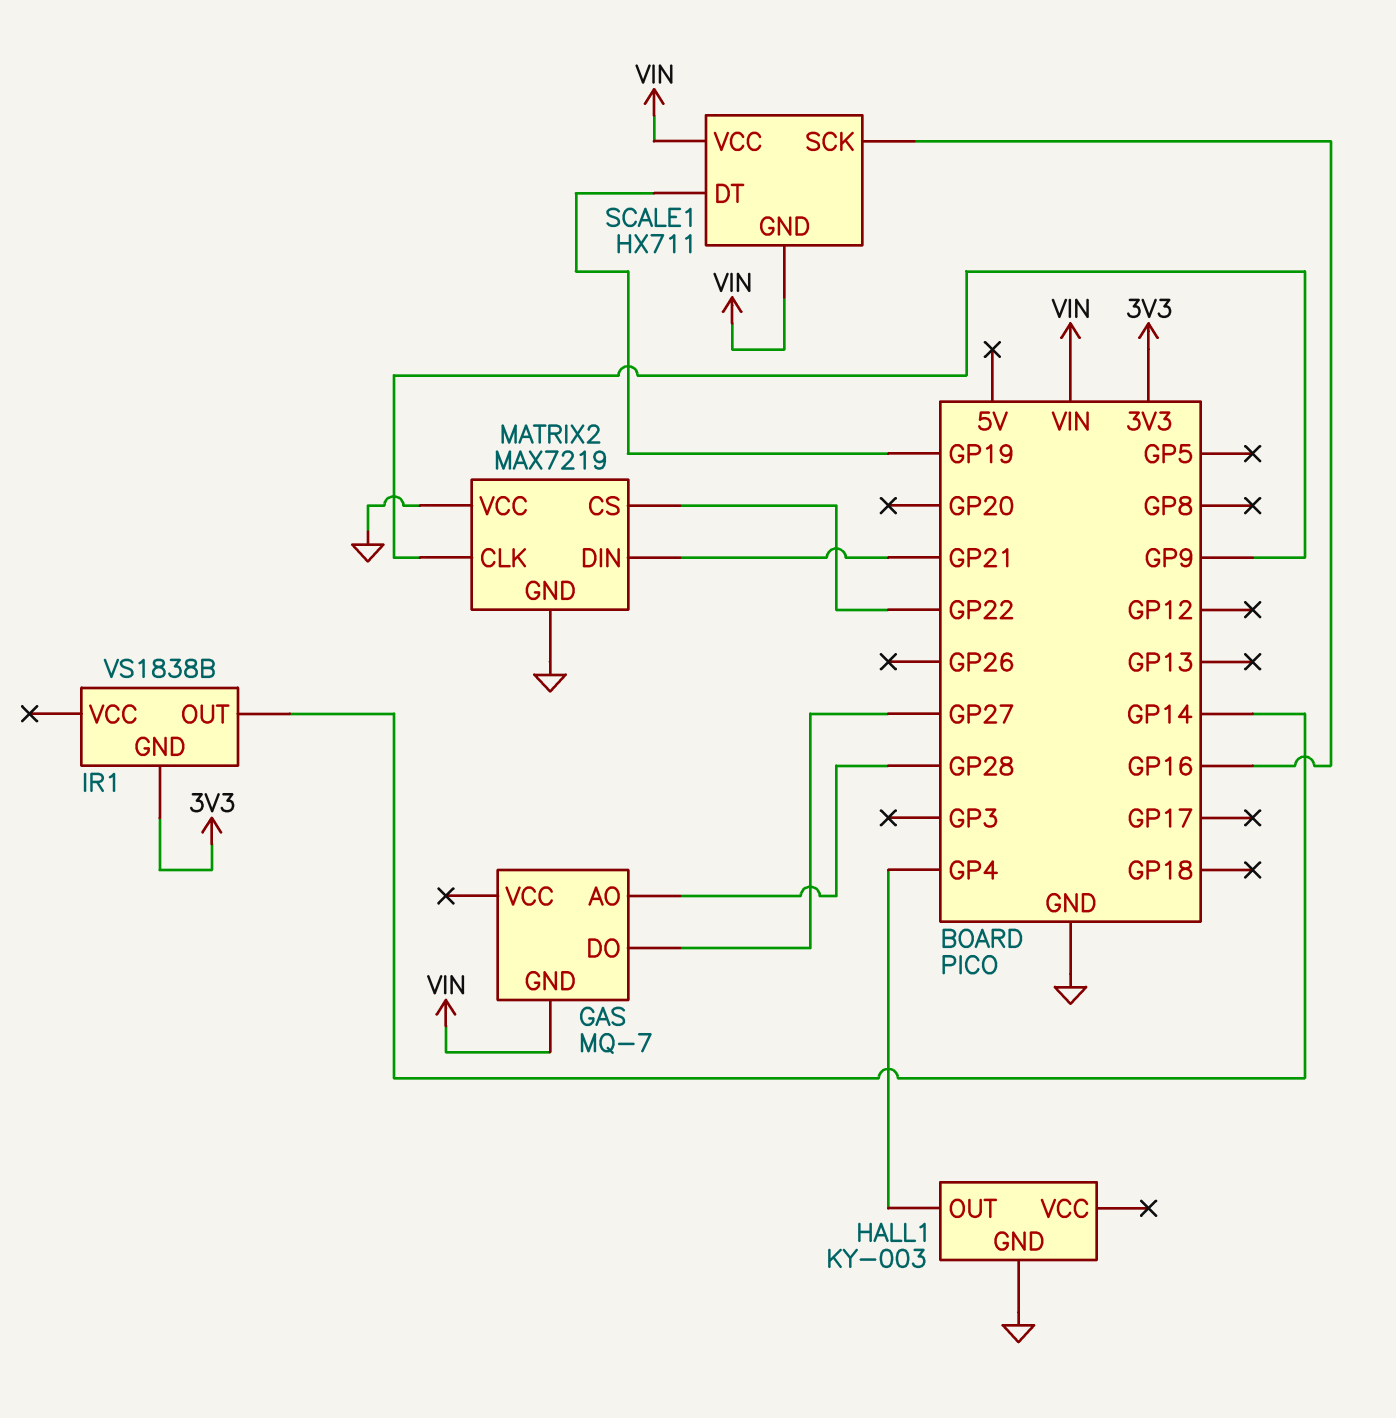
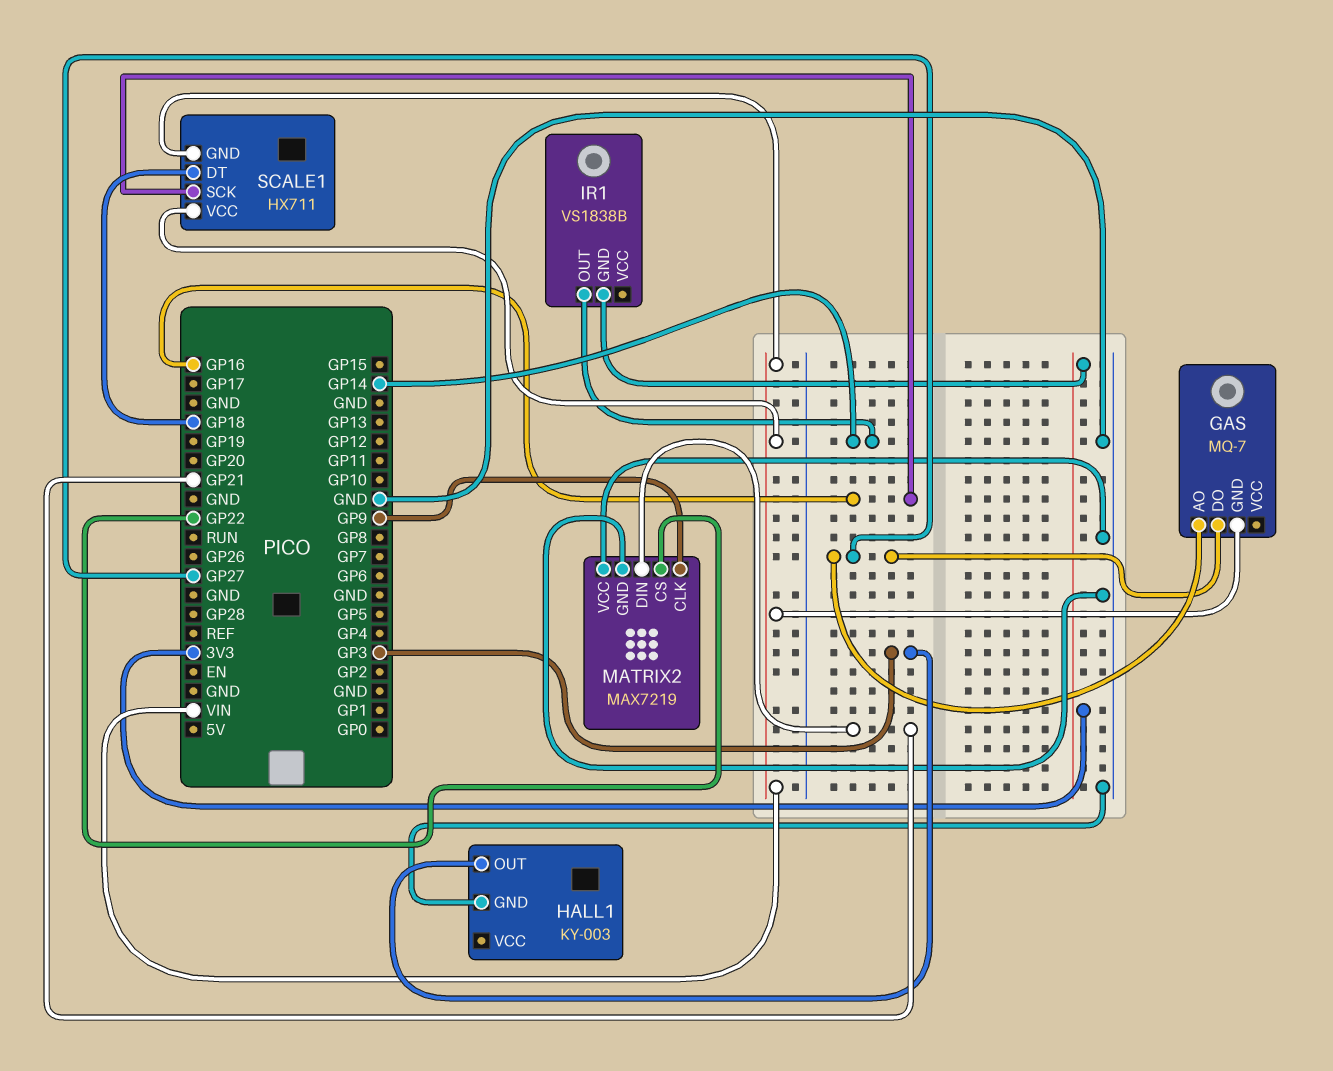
GAS pin AO: GP28 -> GP27
HALL1 pin OUT: GP4 -> GP3
SCALE1 pin DT: GP19 -> GP18

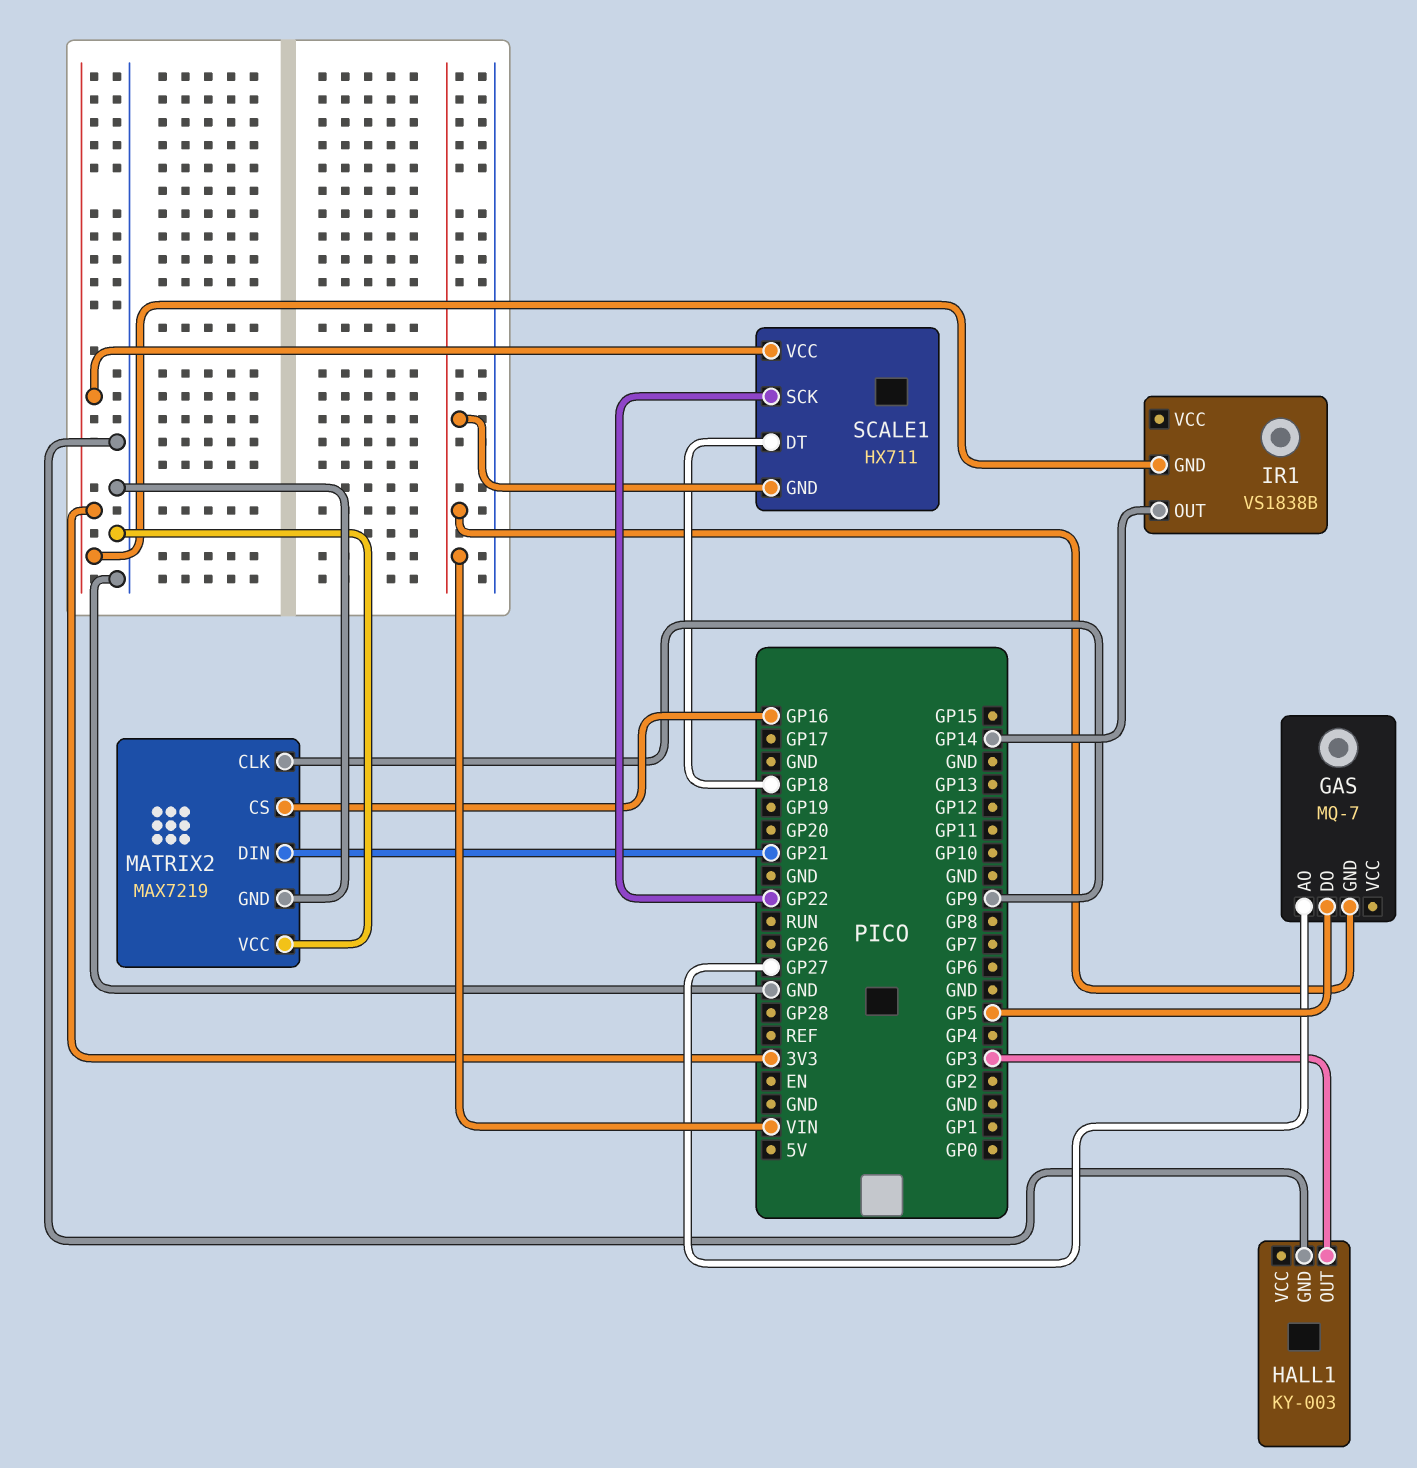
GAS pin DO: GP27 -> GP5
MATRIX2 pin CS: GP22 -> GP16
SCALE1 pin SCK: GP16 -> GP22
SCALE1 pin VCC: VIN -> 3V3

